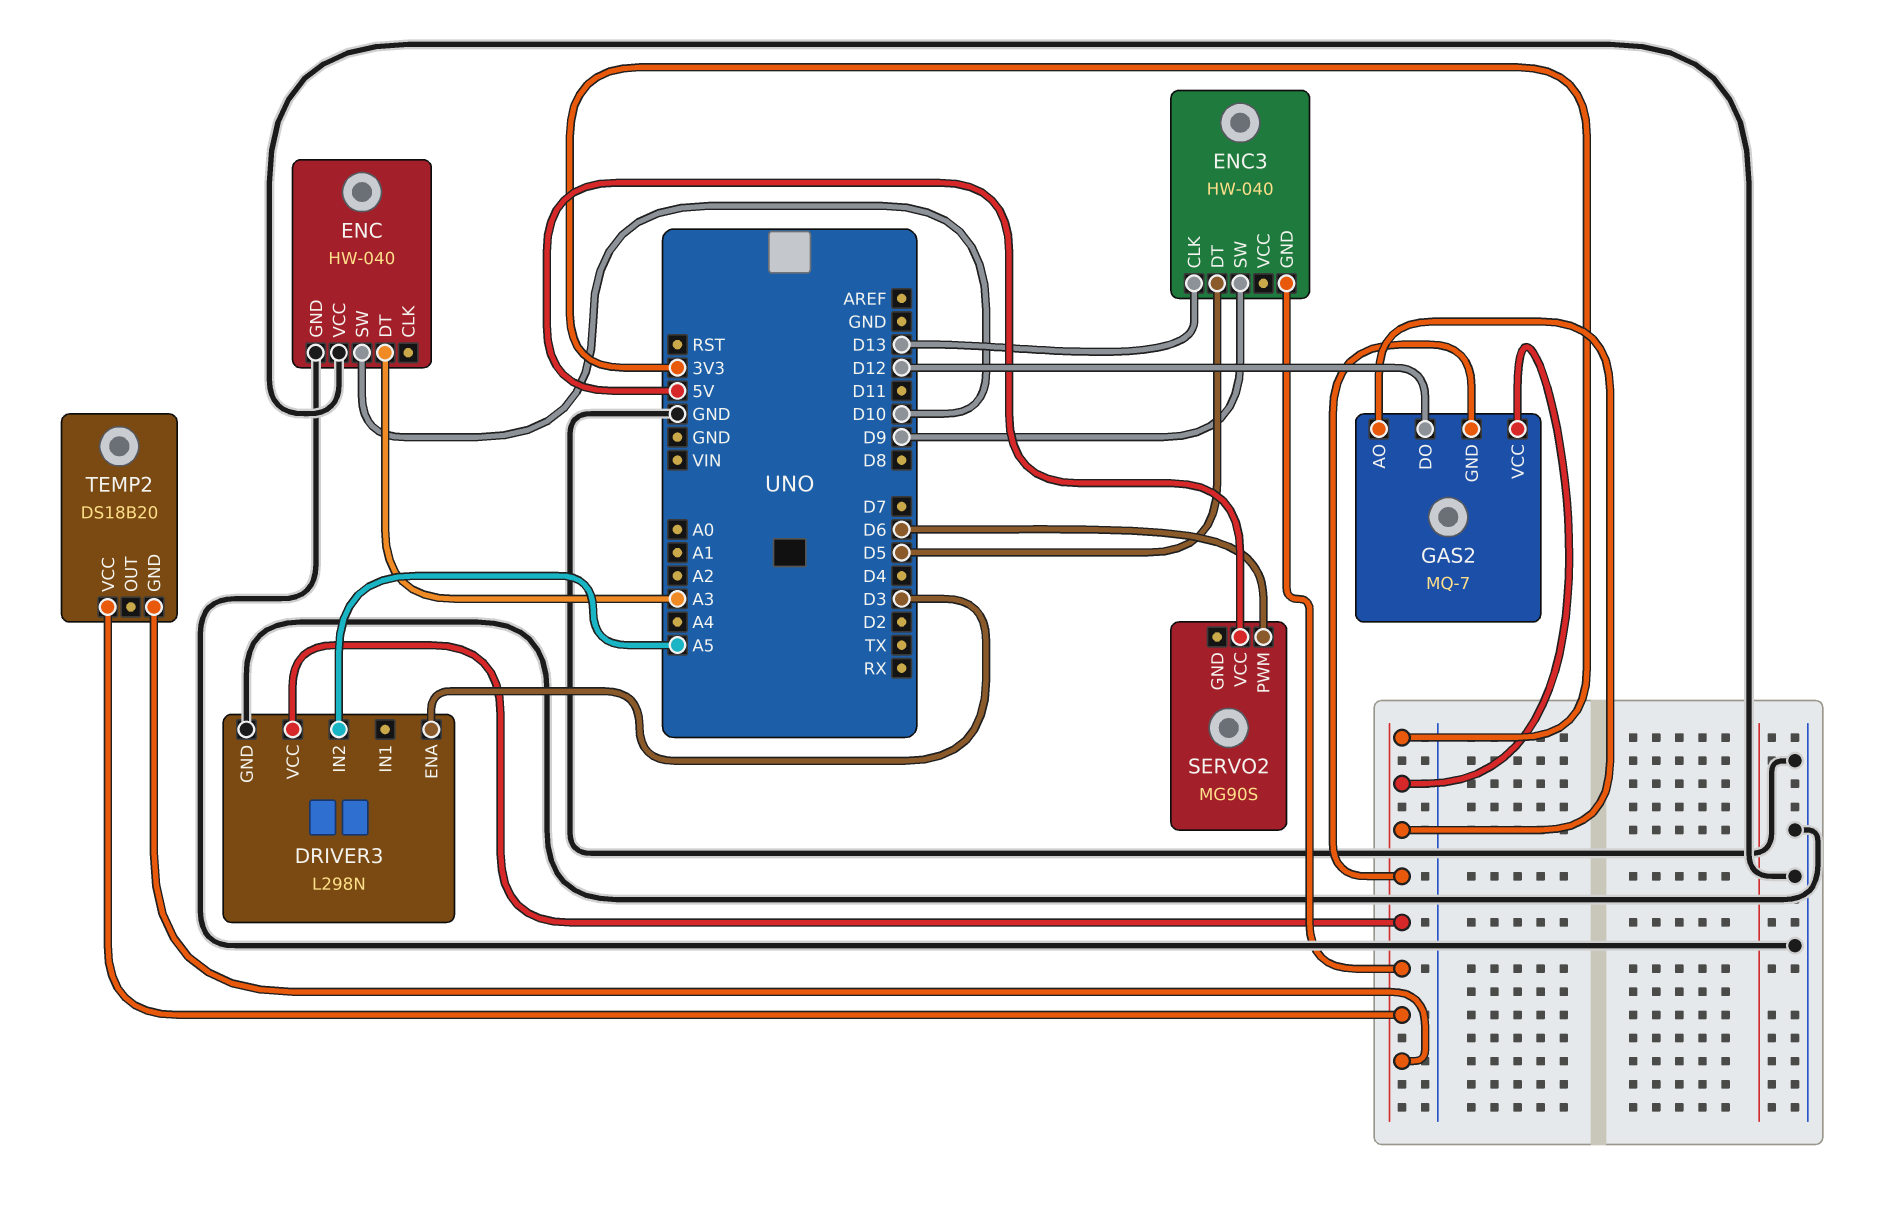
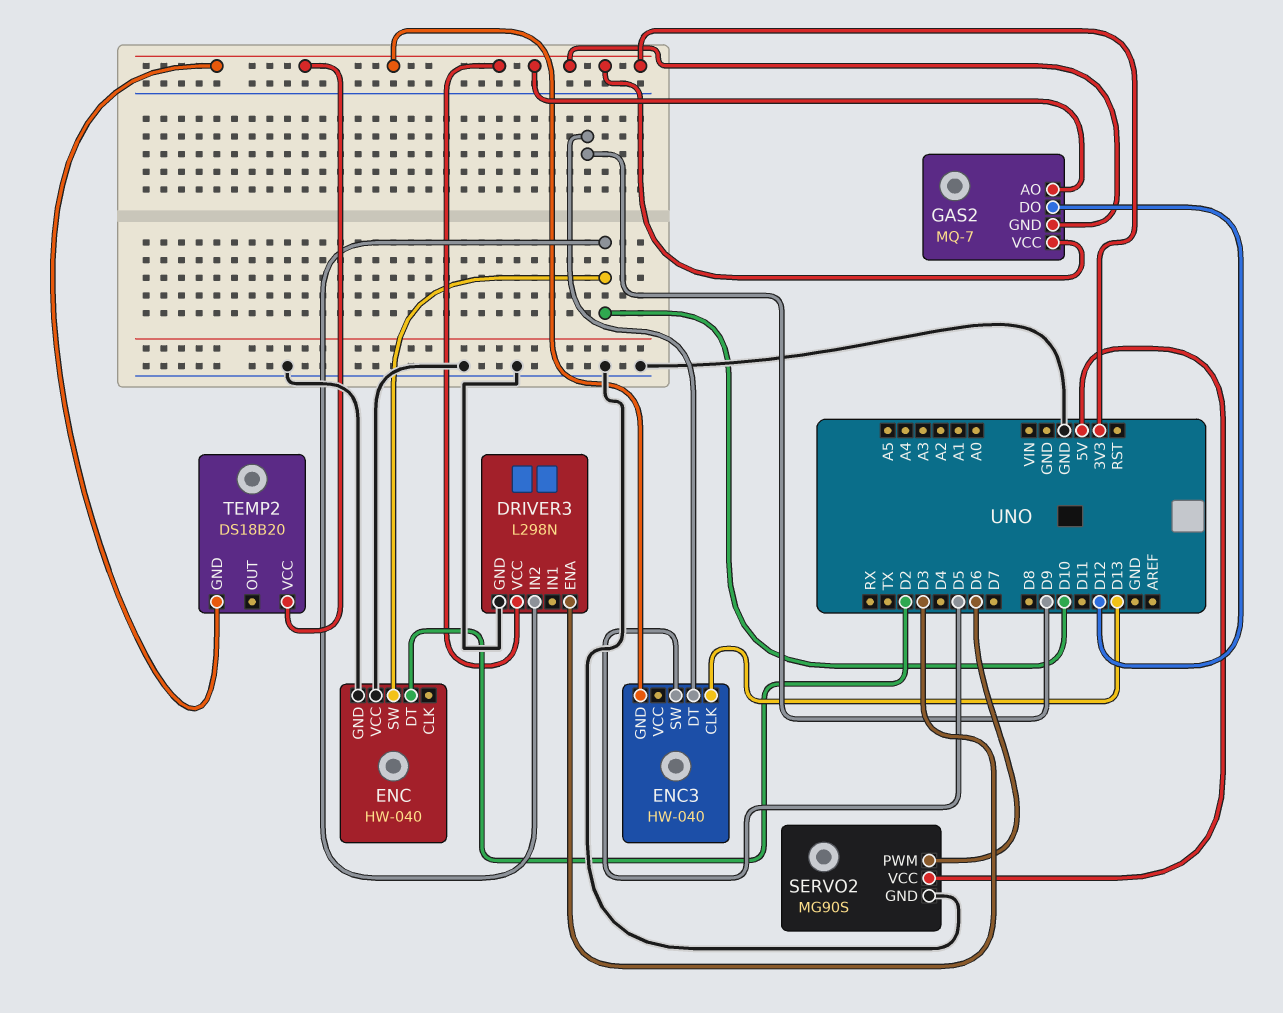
DRIVER3 pin IN2: A5 -> D10
ENC pin DT: A3 -> D2
ENC3 pin DT: D5 -> D9
ENC3 pin SW: D9 -> D5
SERVO2 pin GND: none -> GND

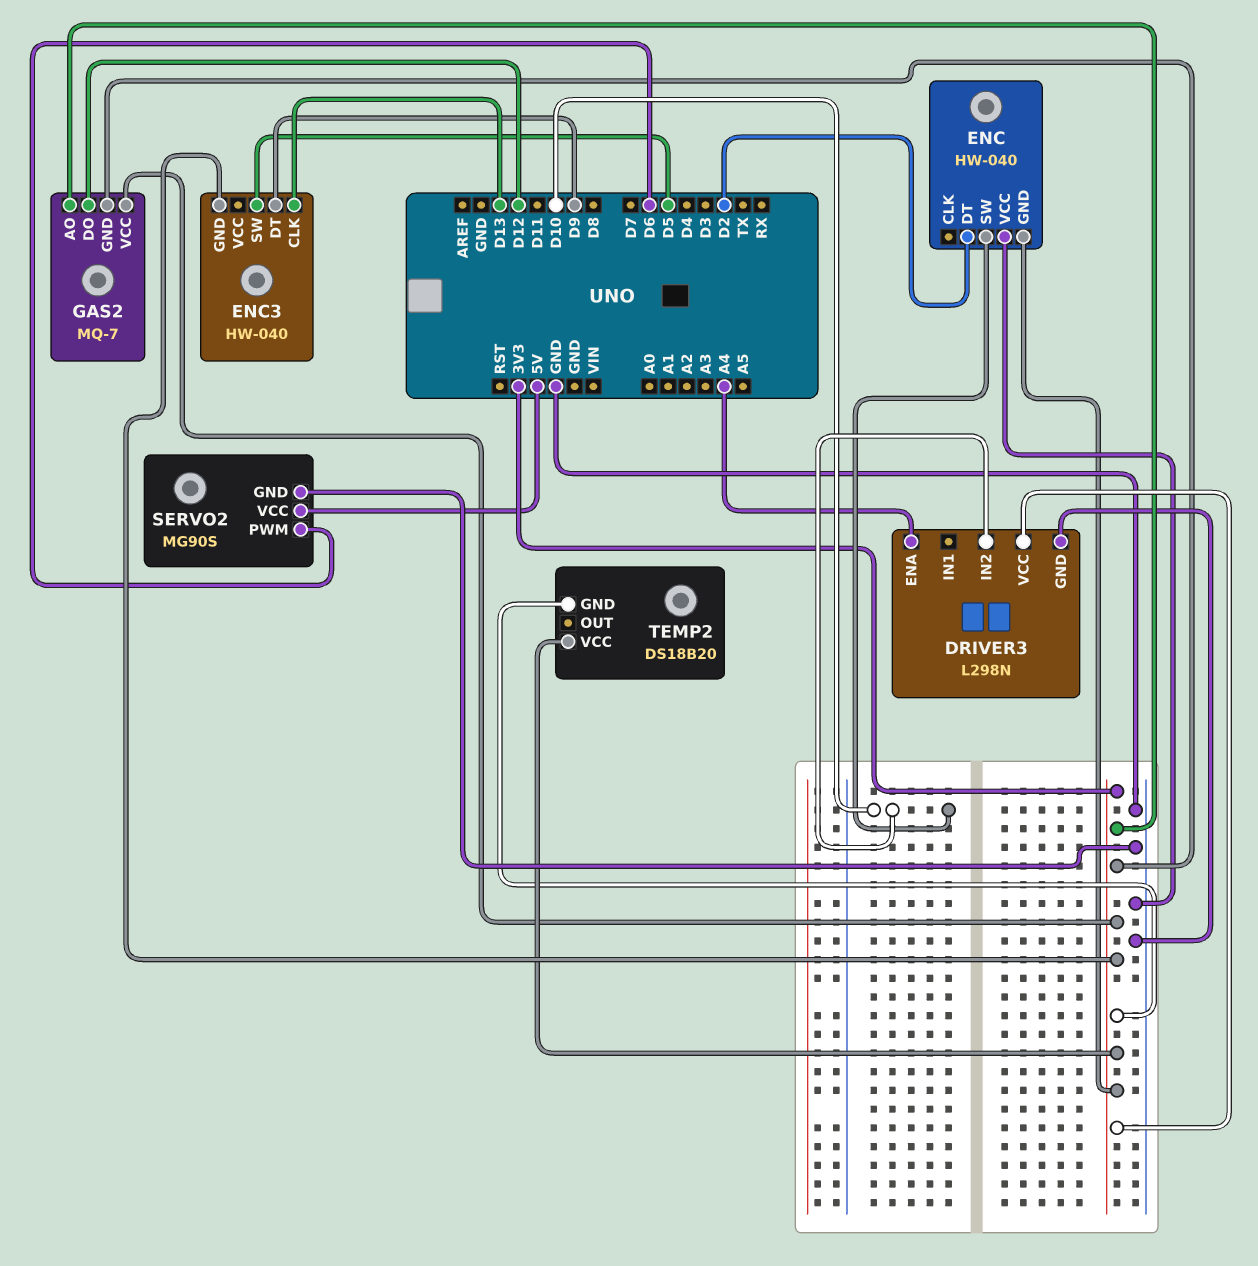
DRIVER3 pin ENA: D3 -> A4
ENC pin GND: GND -> 3V3

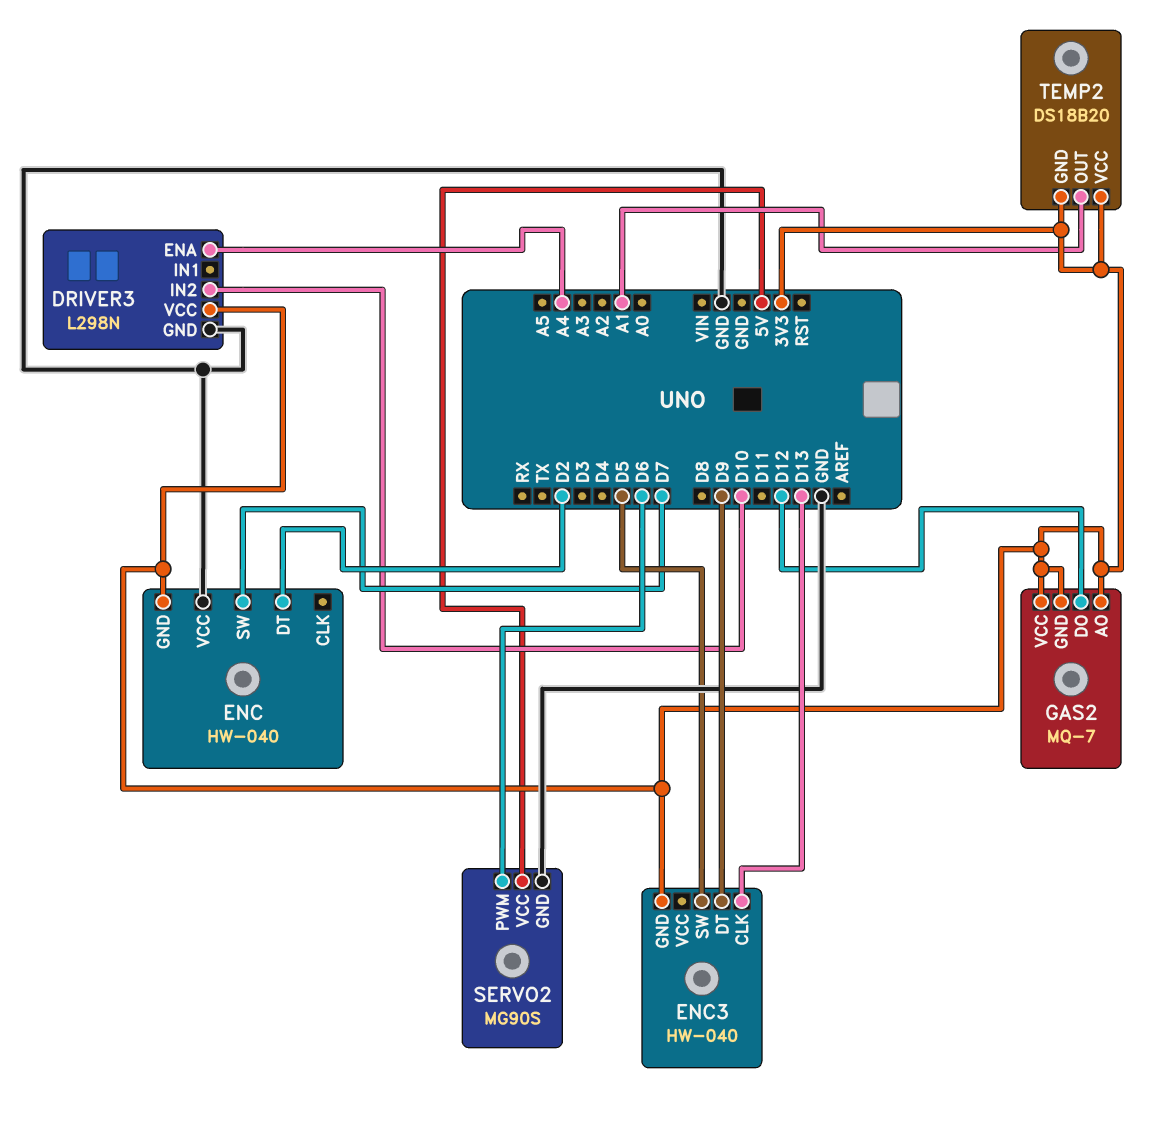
ENC pin SW: D10 -> D7
TEMP2 pin OUT: none -> A1

